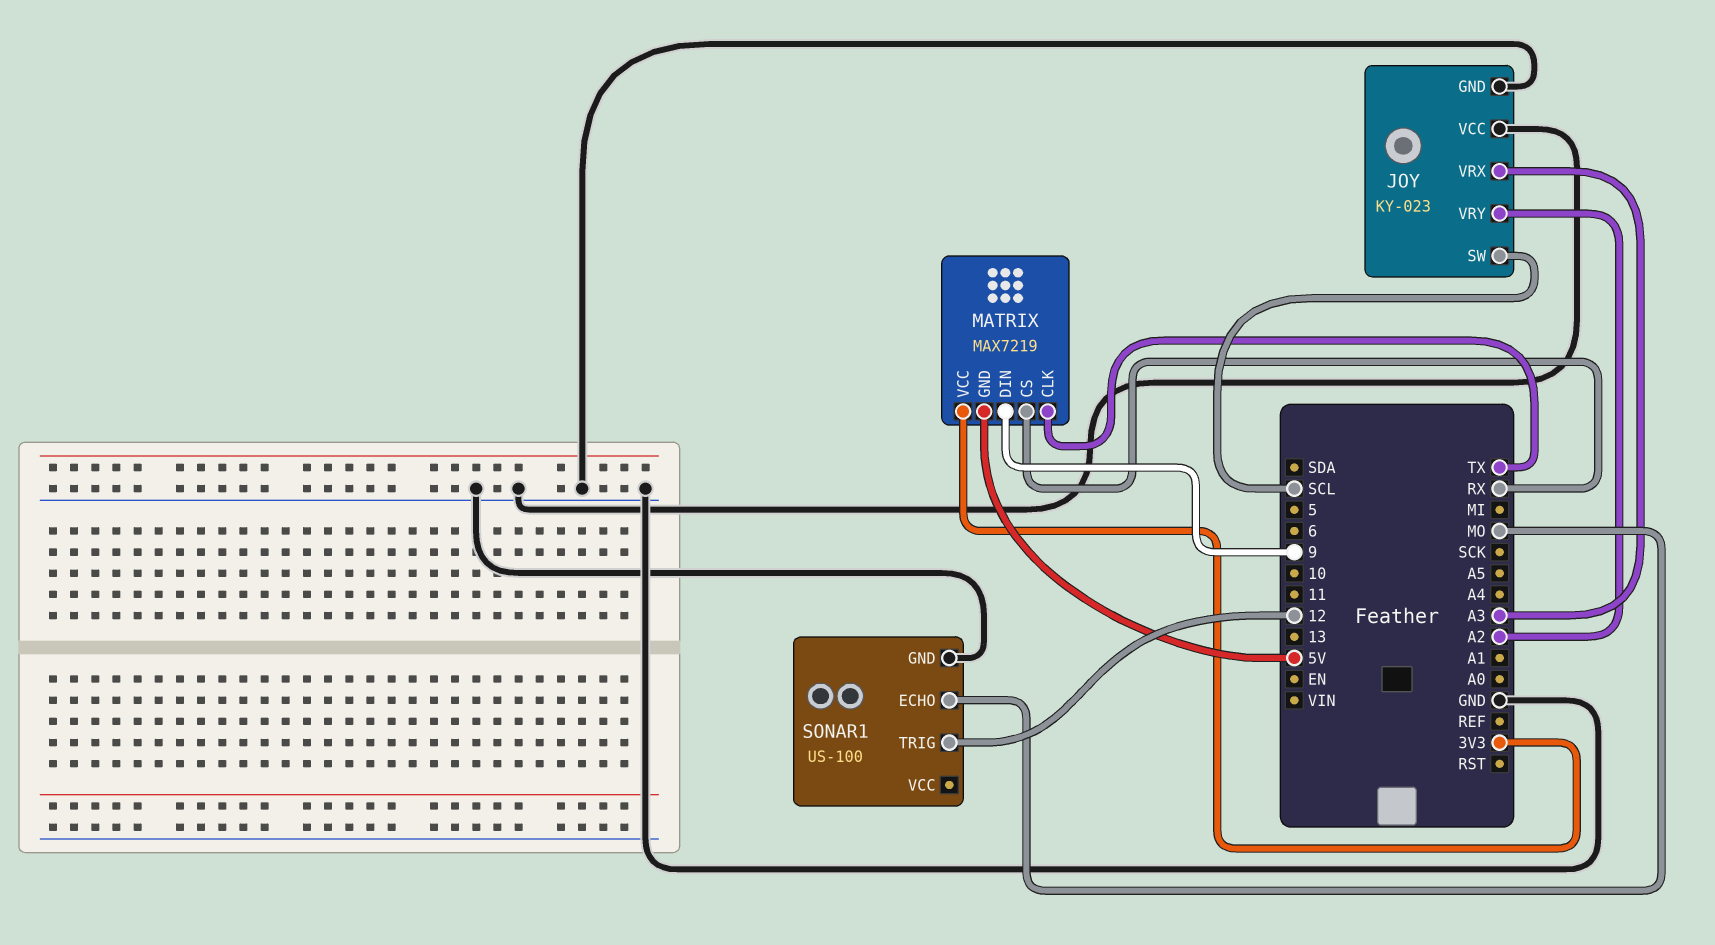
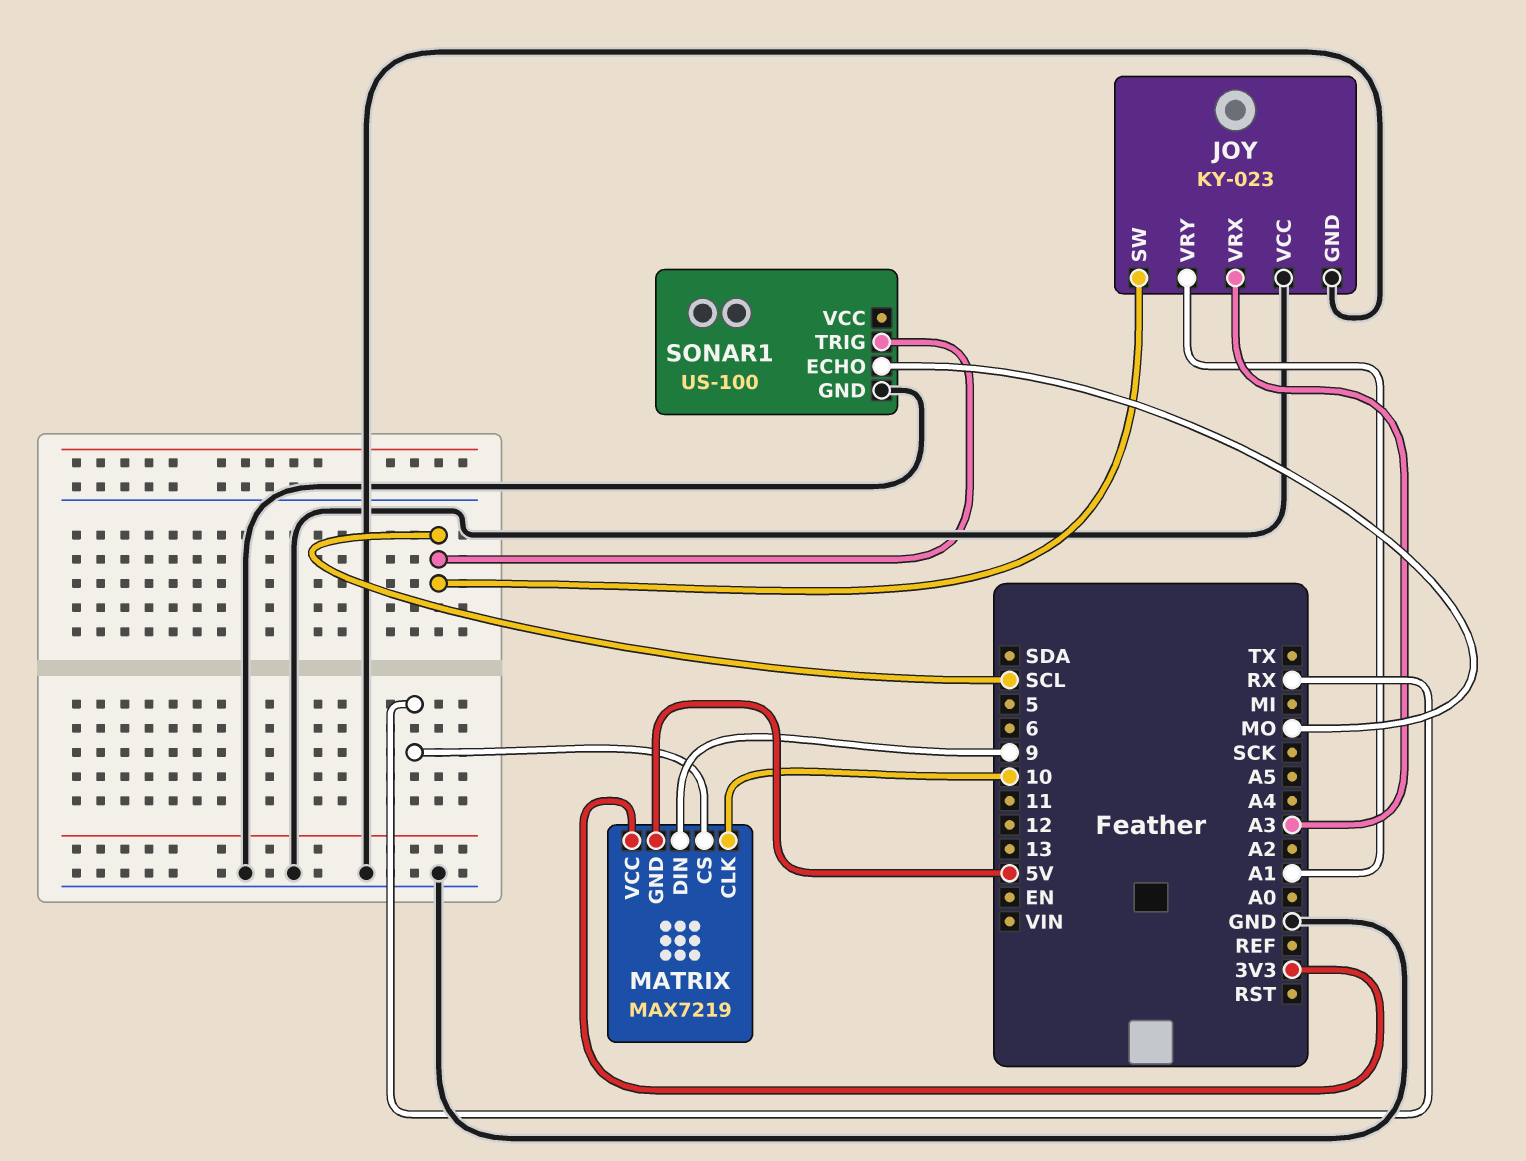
JOY pin VRY: A2 -> A1
MATRIX pin CLK: TX -> 10
SONAR1 pin TRIG: 12 -> SCL

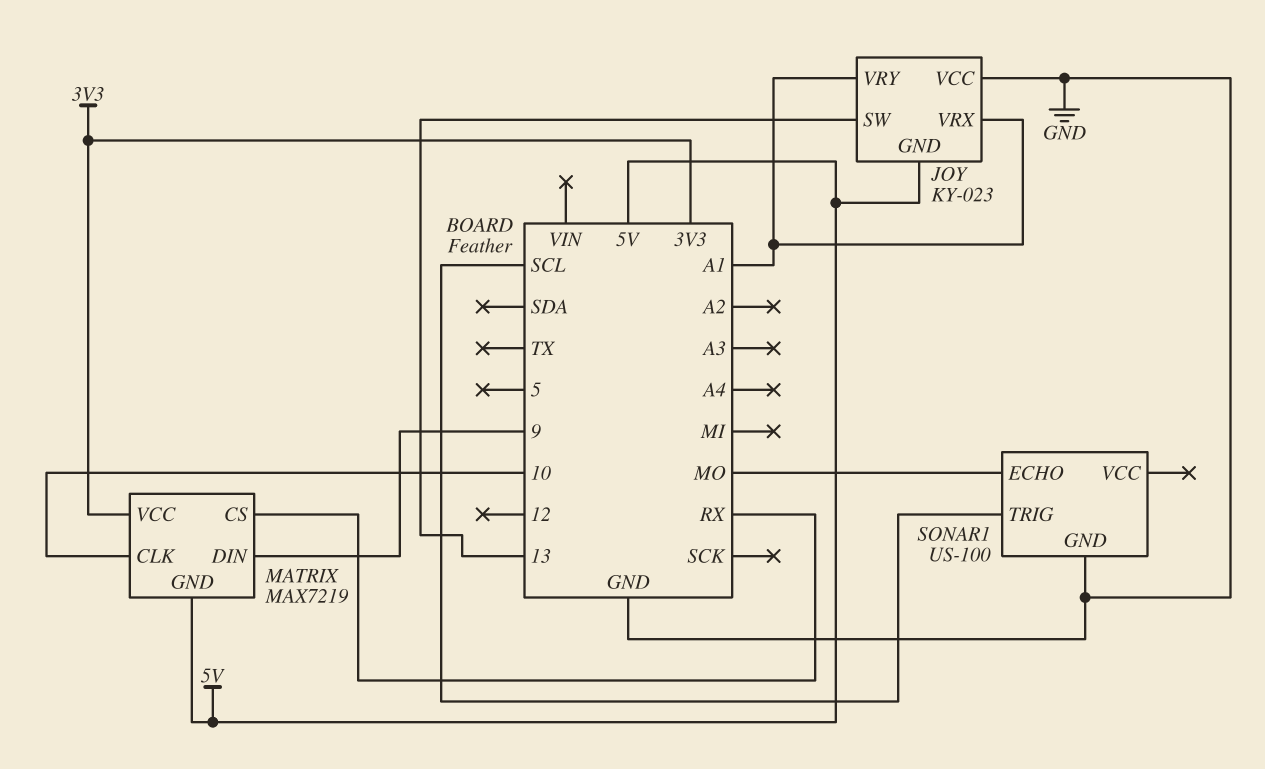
JOY pin GND: GND -> 5V
JOY pin SW: SCL -> 13
JOY pin VRX: A3 -> A1

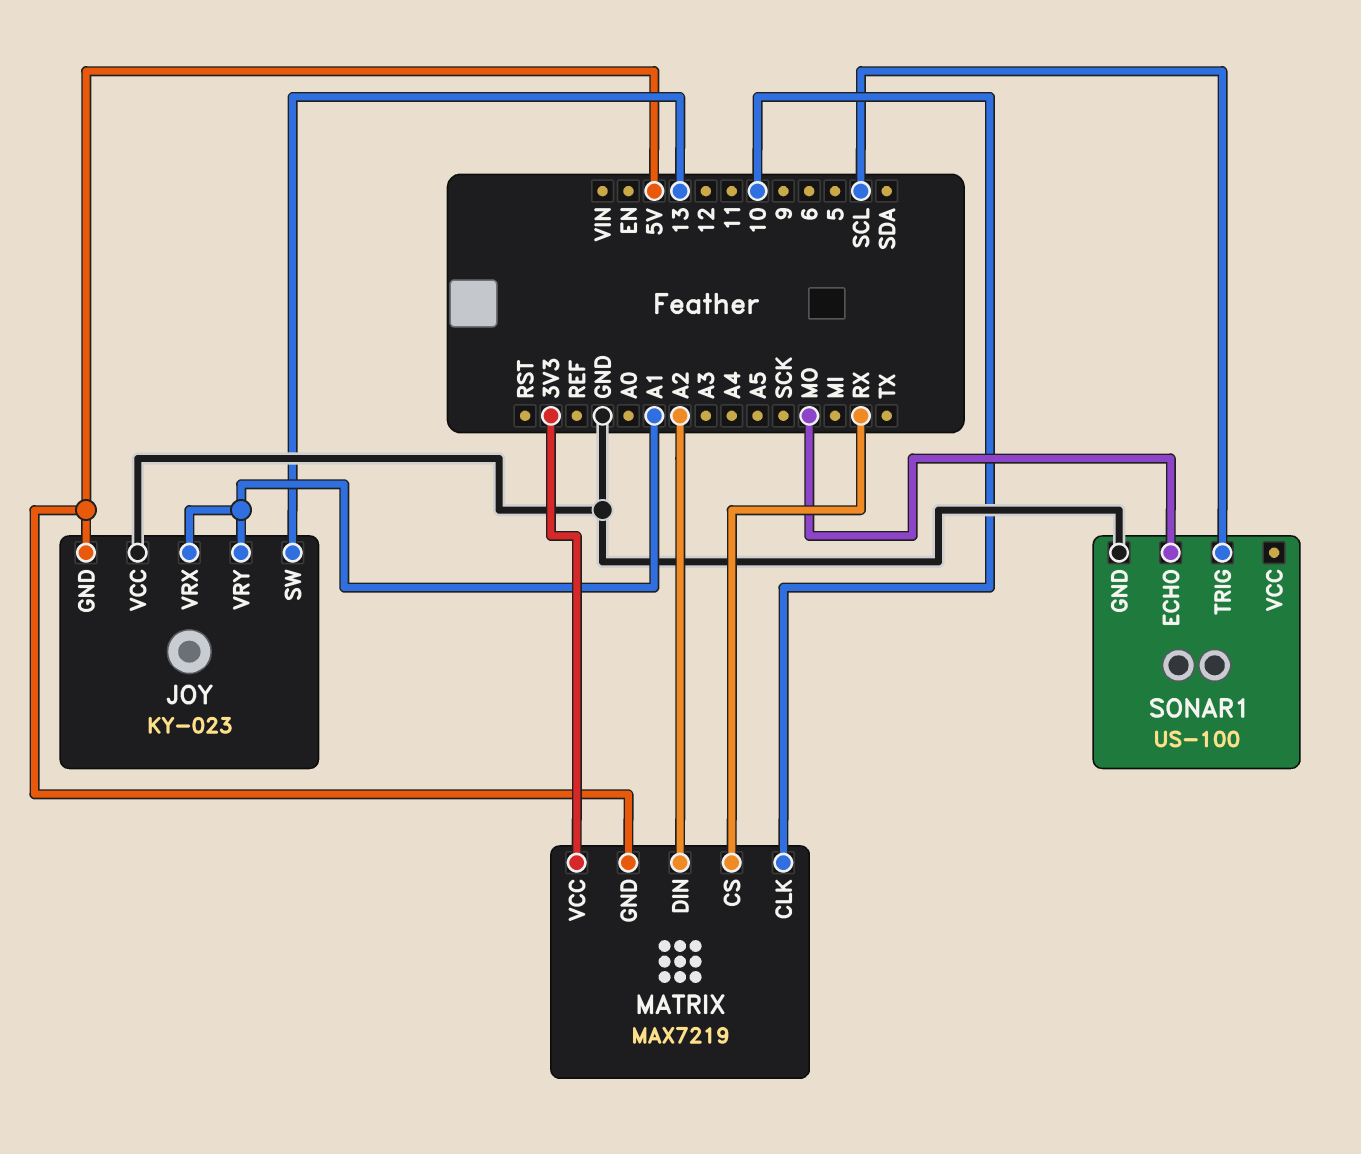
MATRIX pin DIN: 9 -> A2

